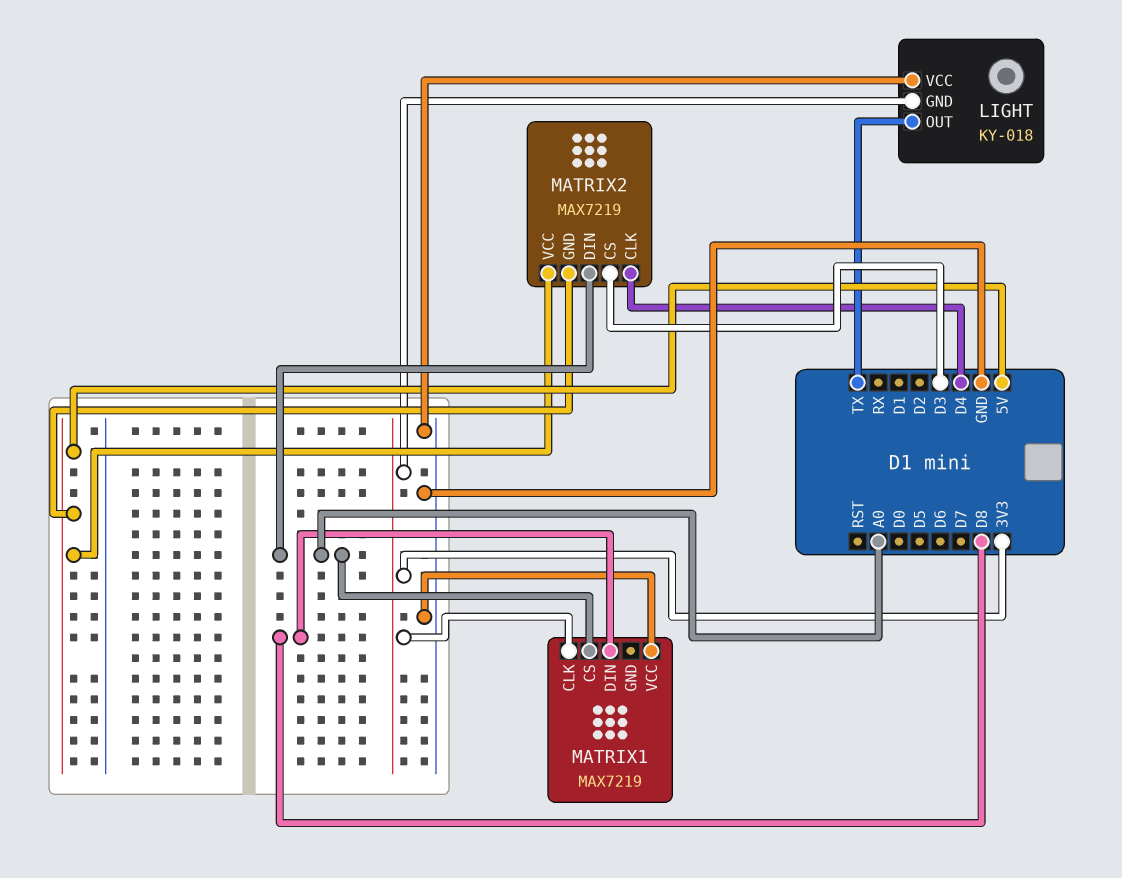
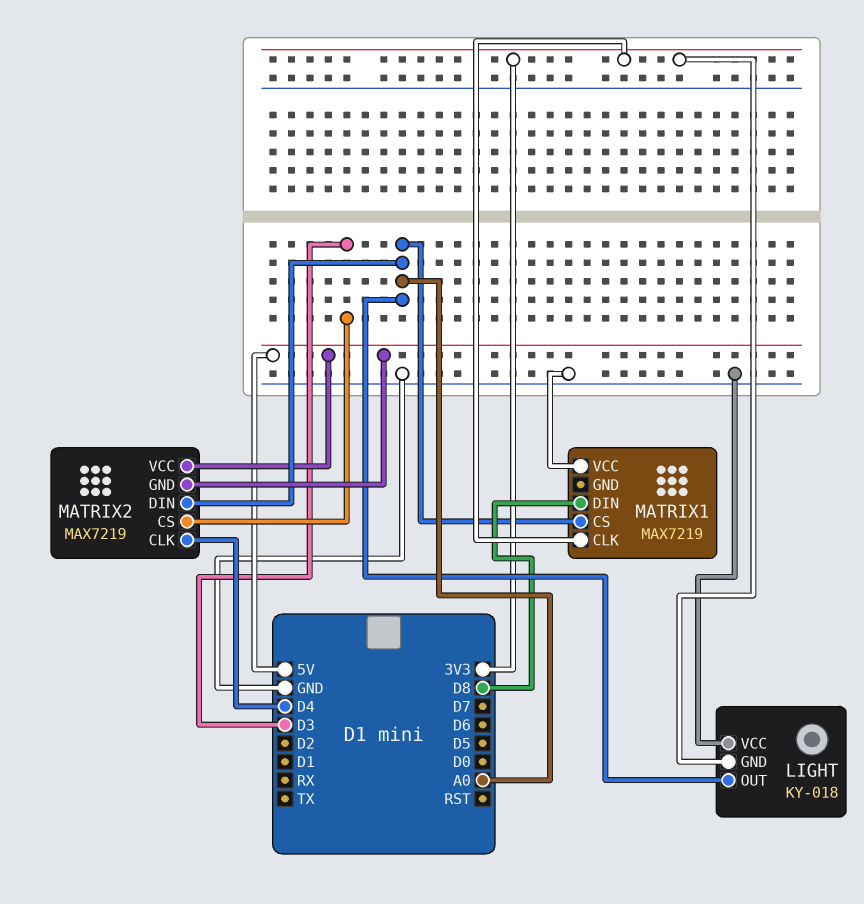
LIGHT pin OUT: TX -> A0

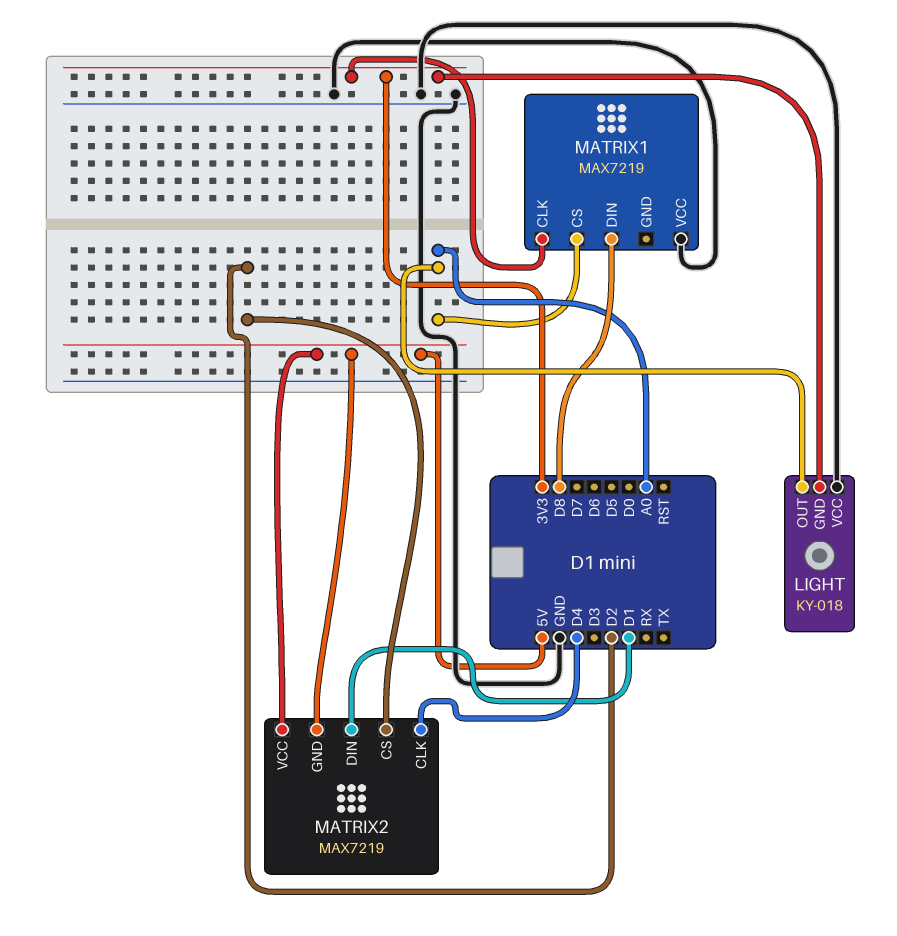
MATRIX2 pin CS: D3 -> D2
MATRIX2 pin DIN: A0 -> D1

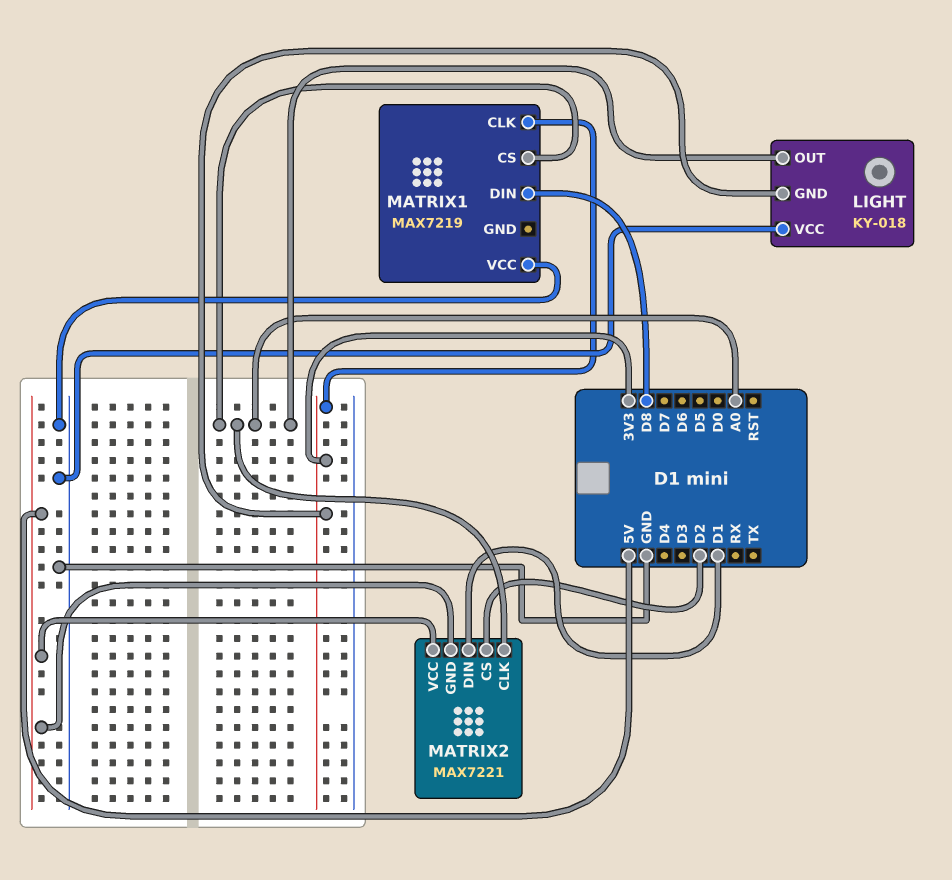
MATRIX2: MAX7219 -> MAX7221
MATRIX2 pin CLK: D4 -> A0

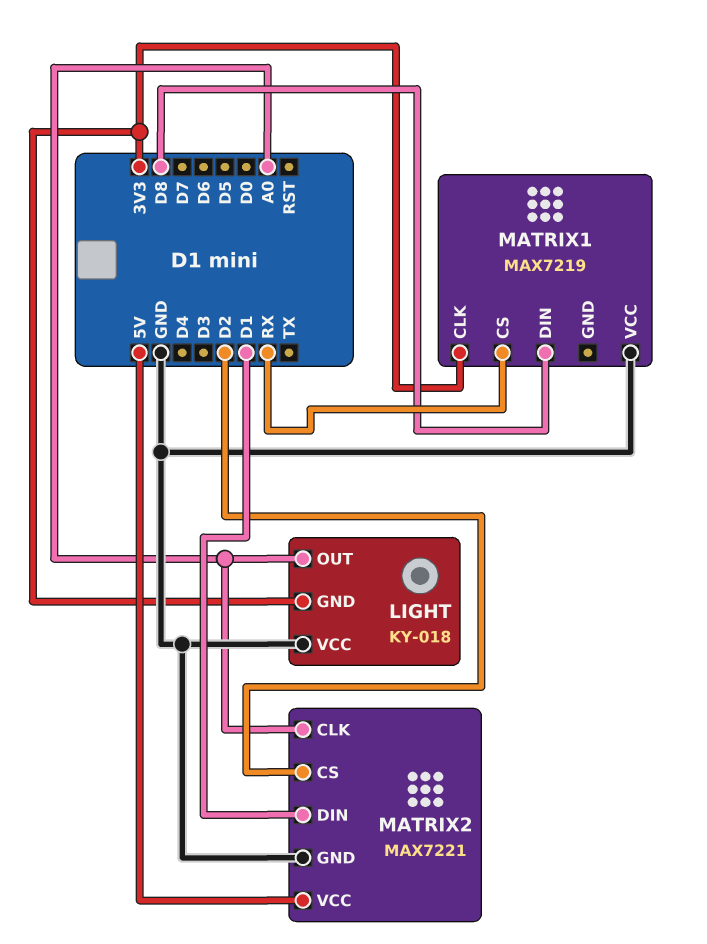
MATRIX1 pin CS: A0 -> RX
MATRIX2 pin GND: 5V -> GND

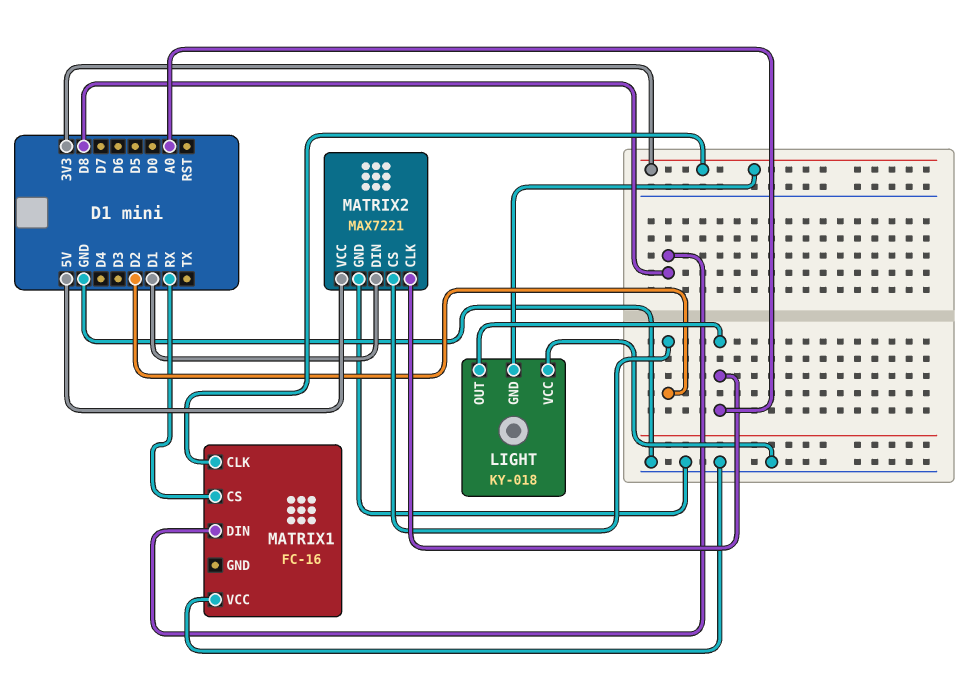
MATRIX1: MAX7219 -> FC-16

